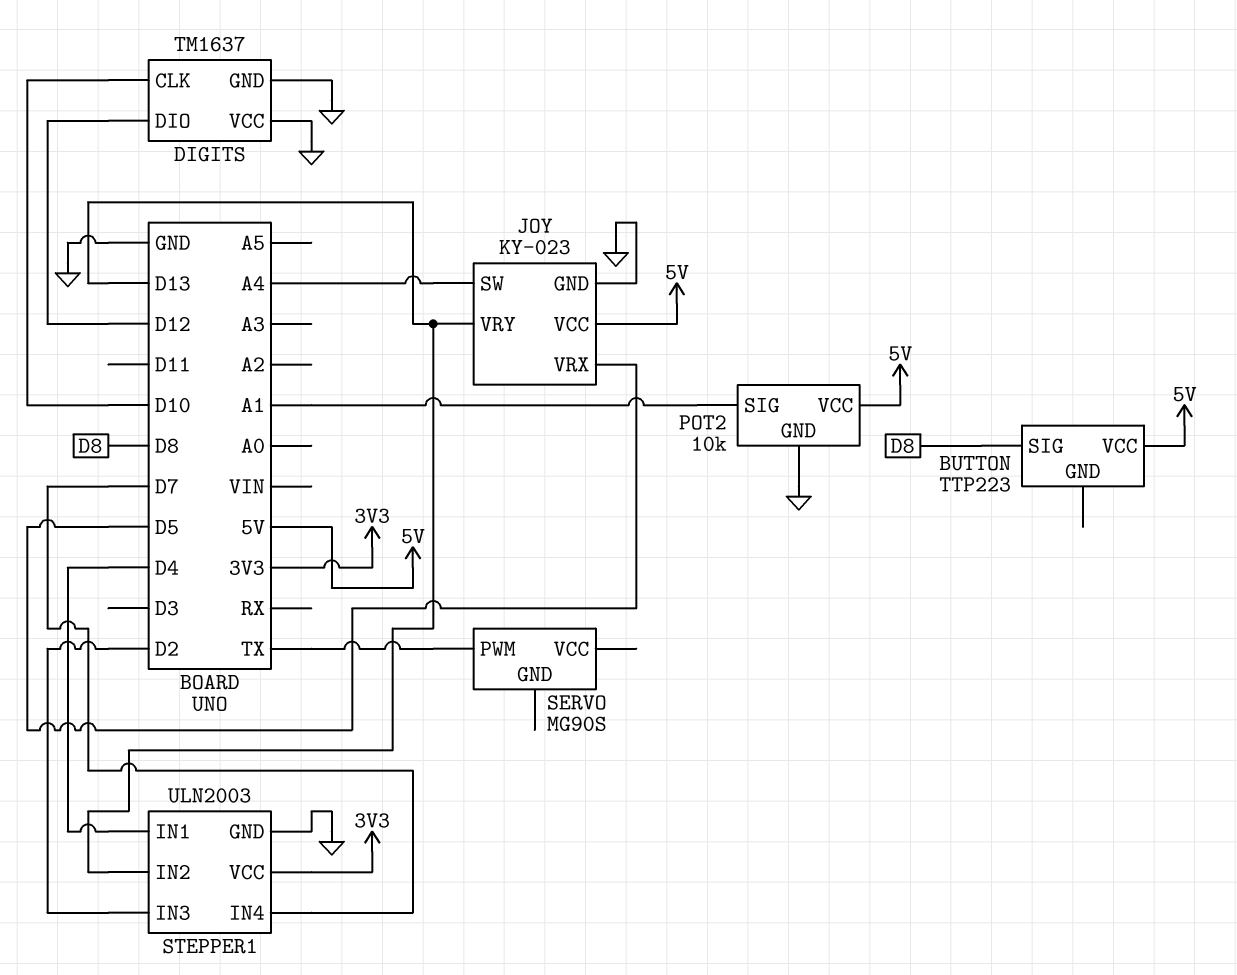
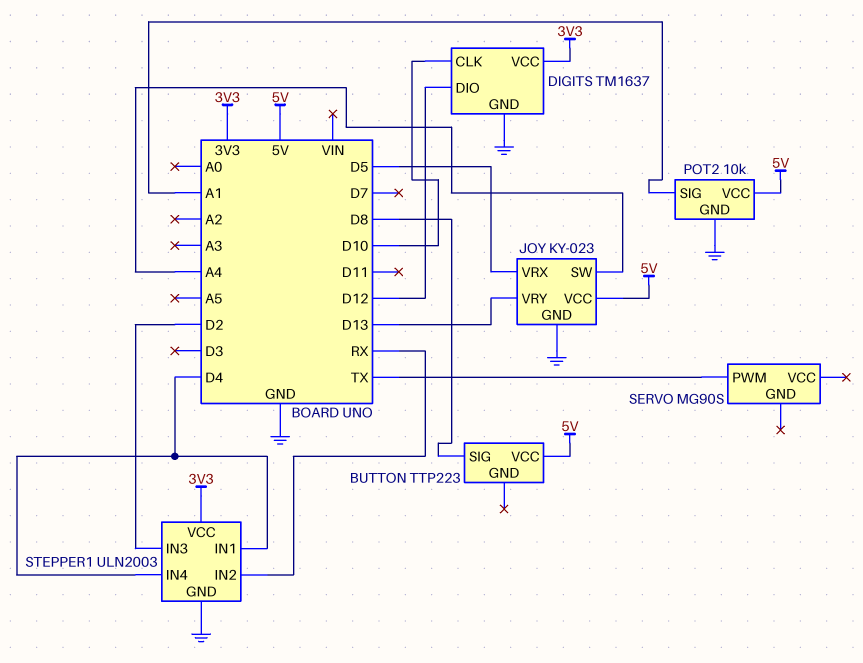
DIGITS pin VCC: GND -> 3V3
STEPPER1 pin IN2: D13 -> RX
STEPPER1 pin IN4: D7 -> D4

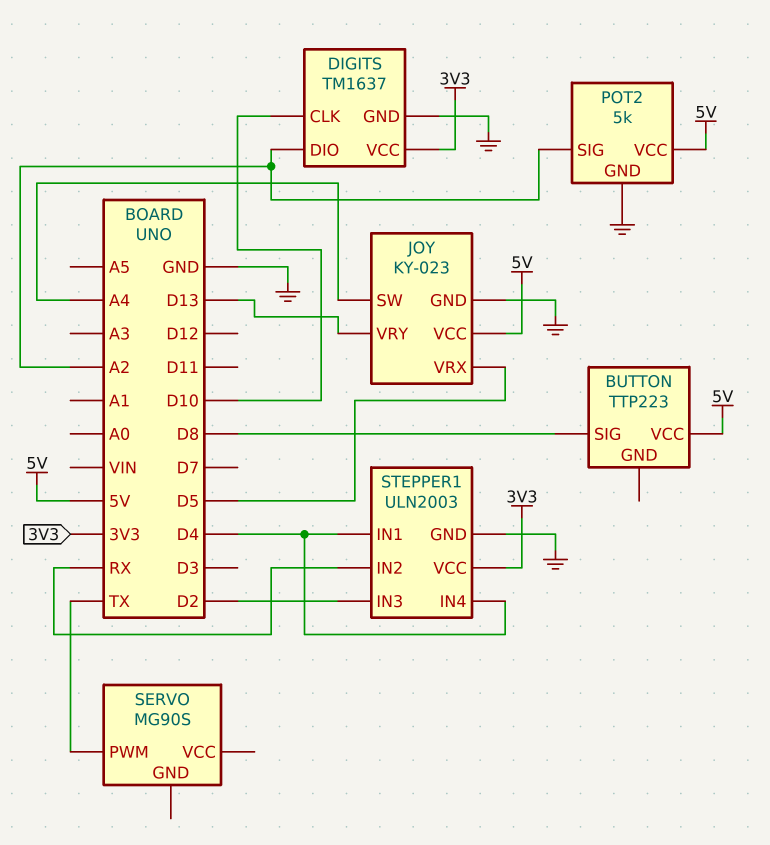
DIGITS pin DIO: D12 -> A2
POT2: 10k -> 5k
POT2 pin SIG: A1 -> A2

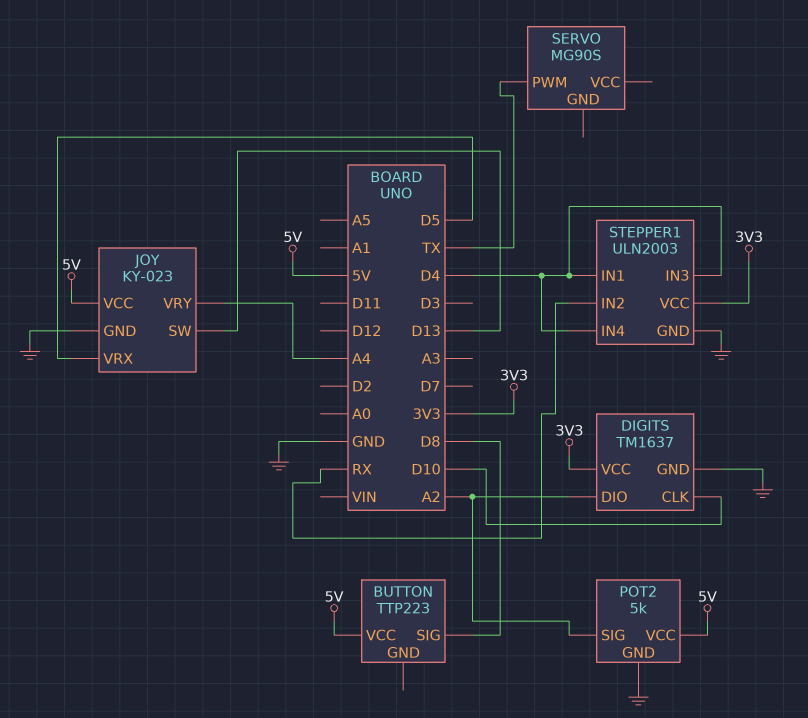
JOY pin SW: A4 -> D13
JOY pin VRY: D13 -> A4
STEPPER1 pin IN3: D2 -> D4

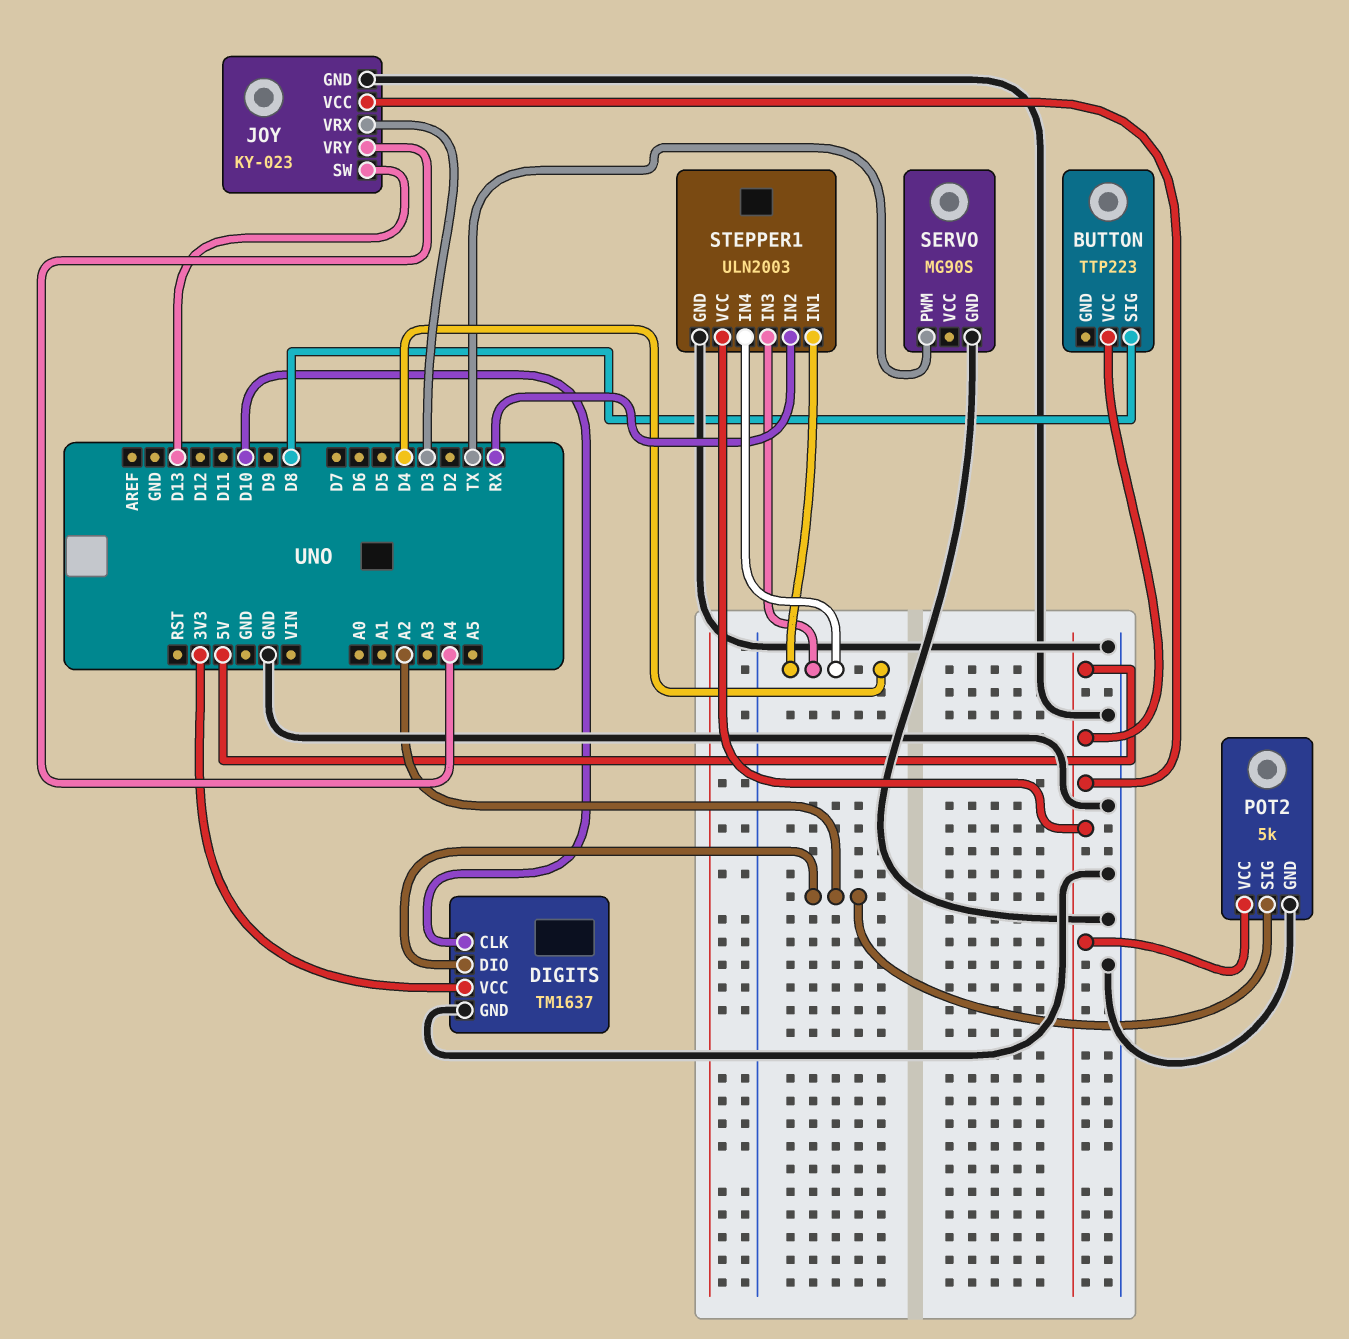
JOY pin VRX: D5 -> D3
SERVO pin GND: none -> GND
STEPPER1 pin VCC: 3V3 -> 5V

